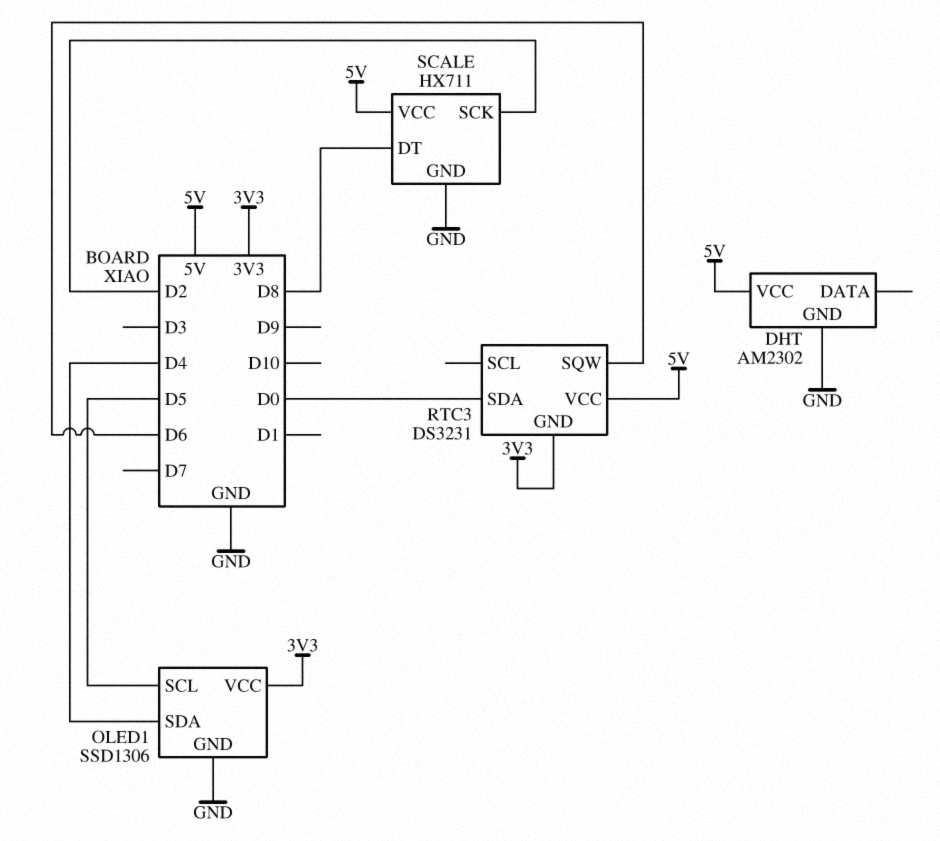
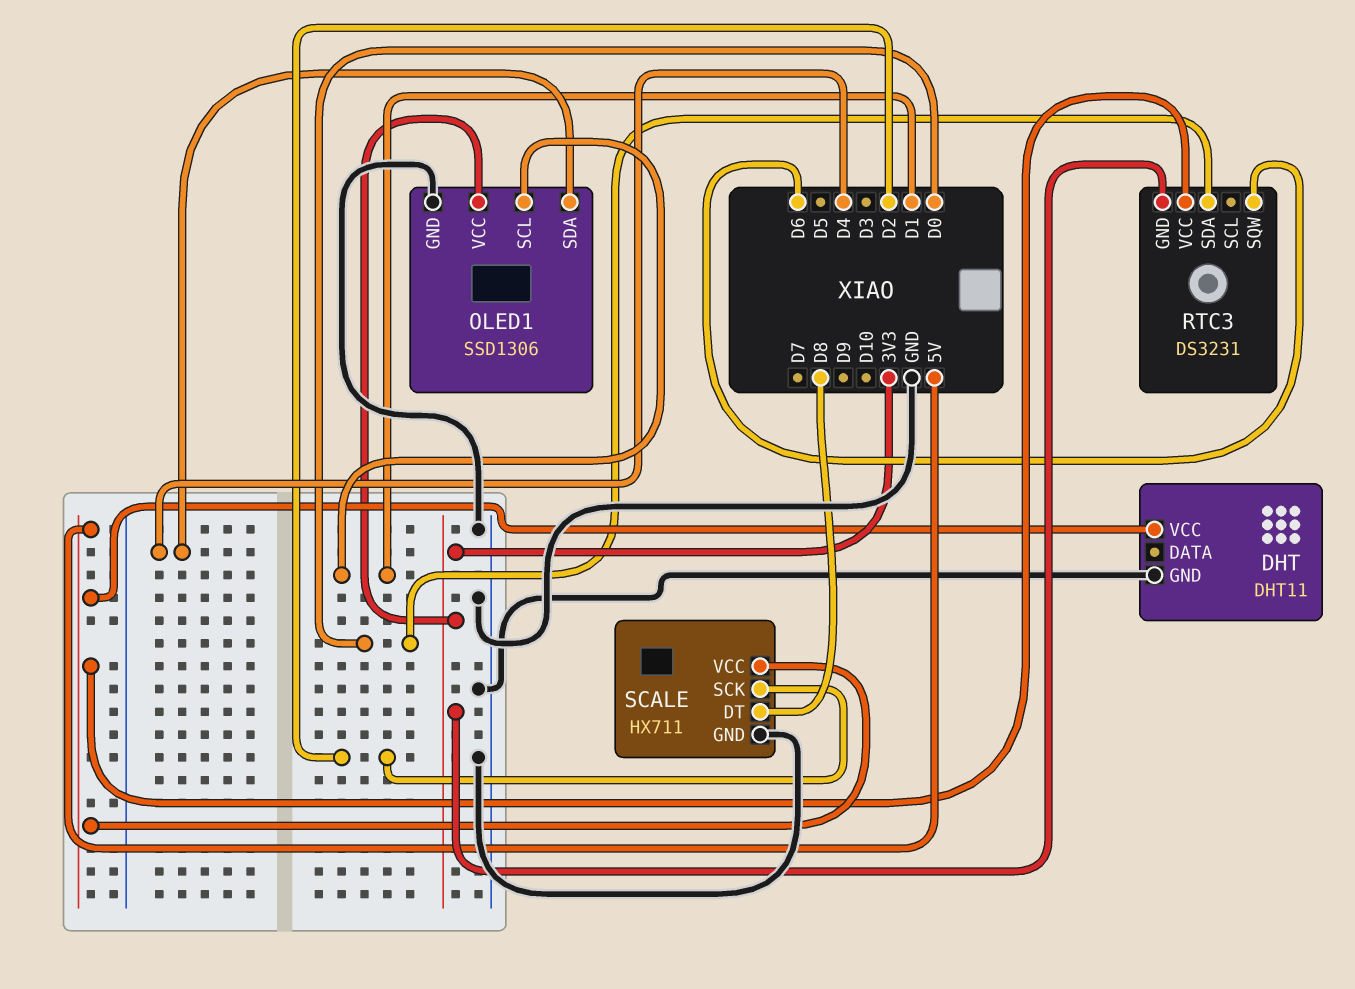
DHT: AM2302 -> DHT11
OLED1 pin SCL: D5 -> D1

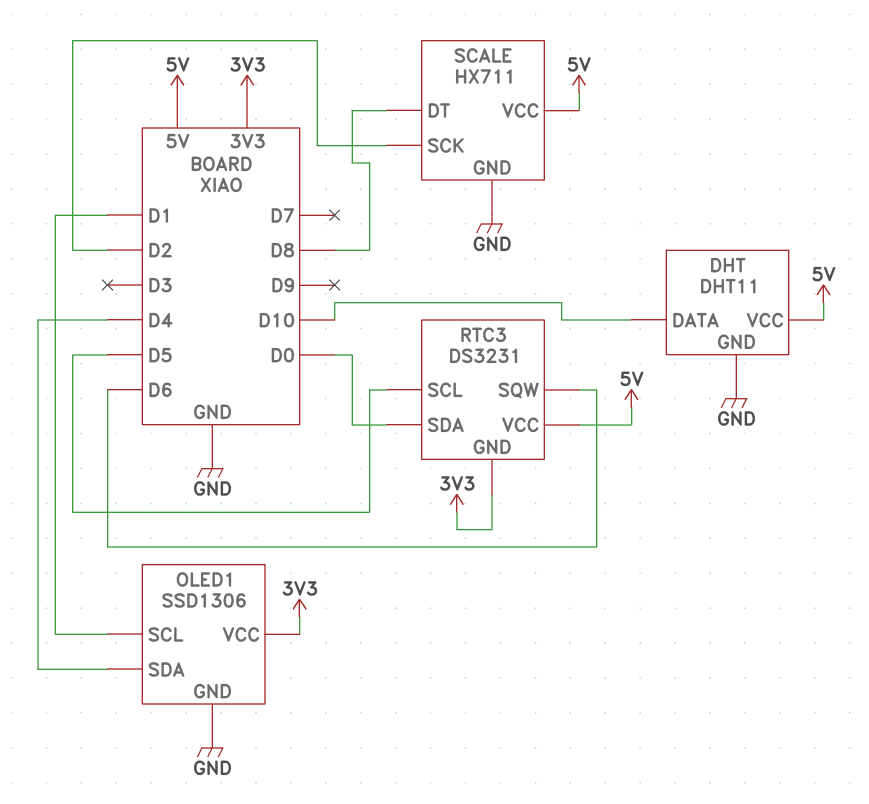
DHT pin DATA: none -> D10
RTC3 pin SCL: none -> D5

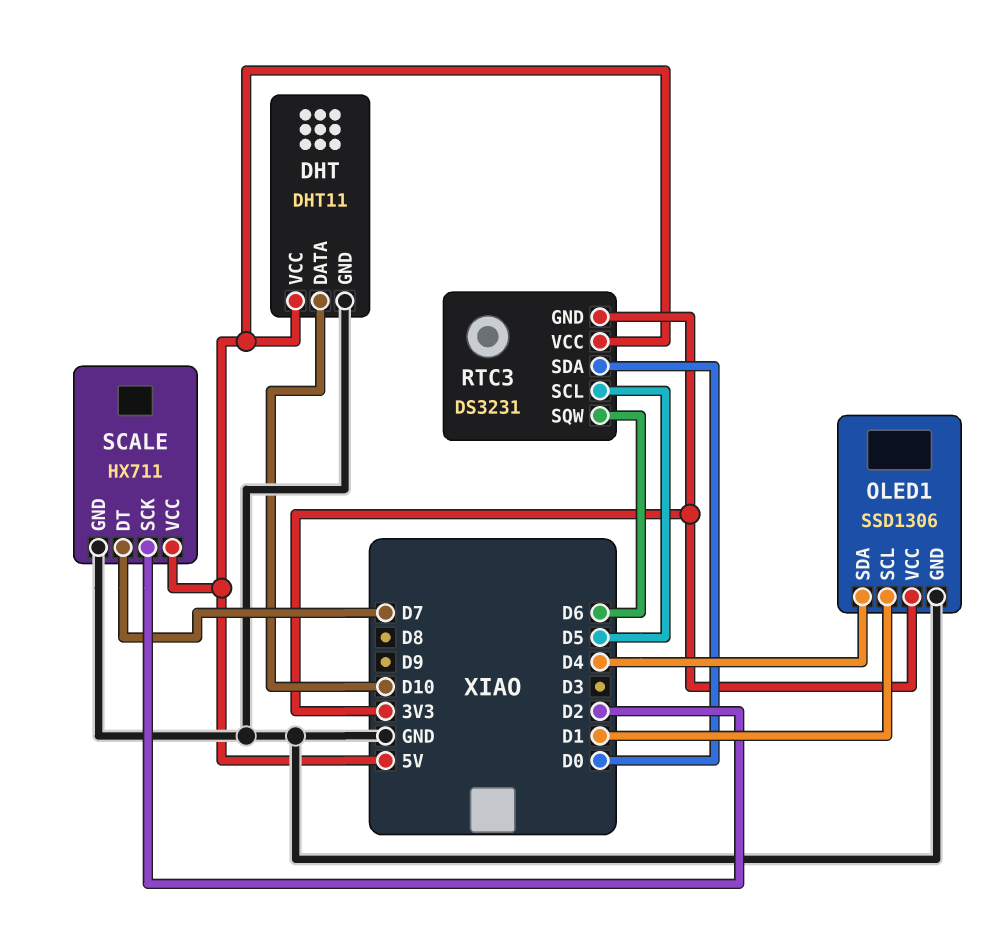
SCALE pin DT: D8 -> D7

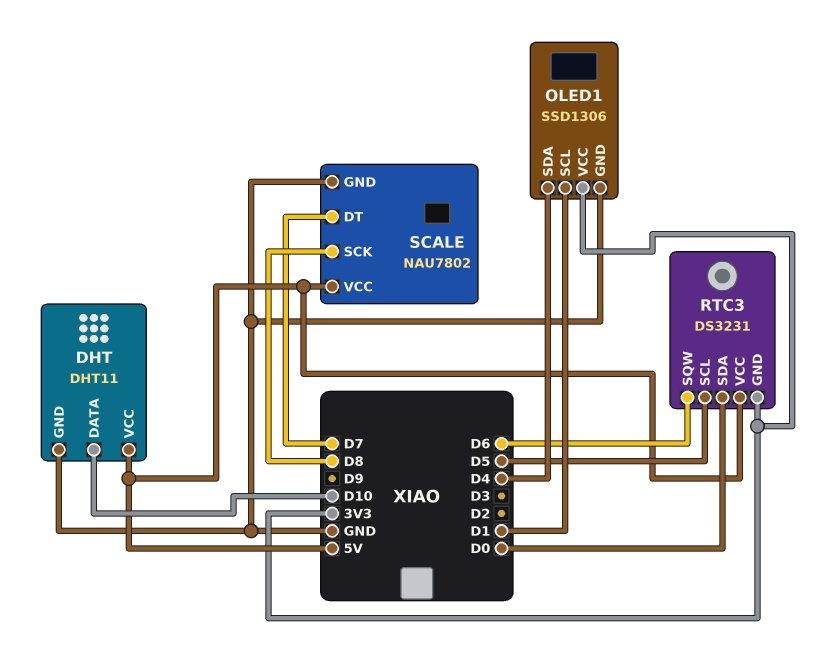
SCALE: HX711 -> NAU7802
SCALE pin SCK: D2 -> D8

